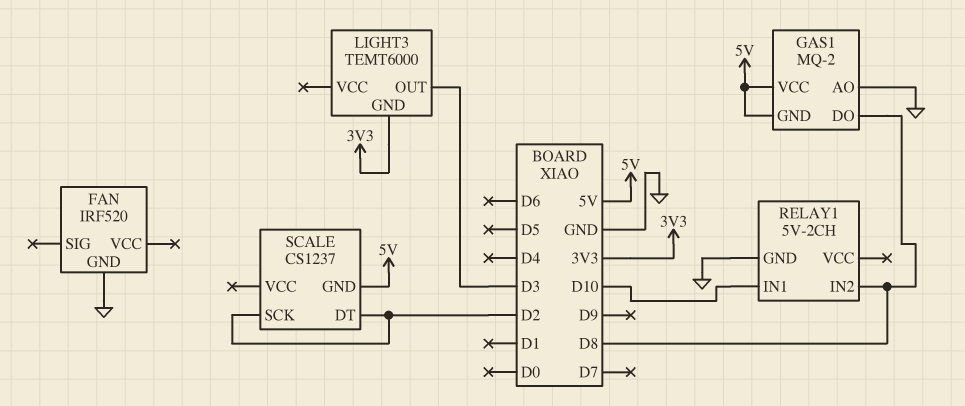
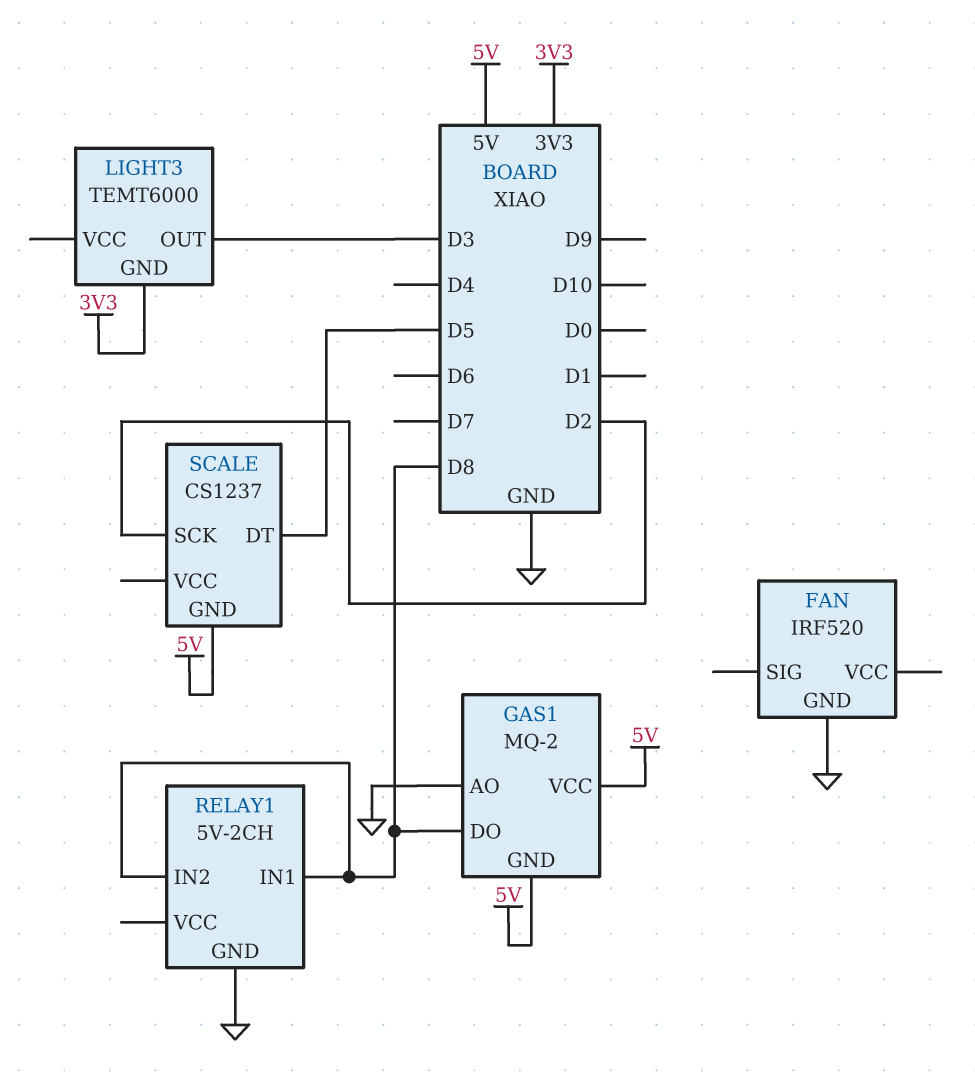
RELAY1 pin IN1: D10 -> D8
SCALE pin DT: D2 -> D5

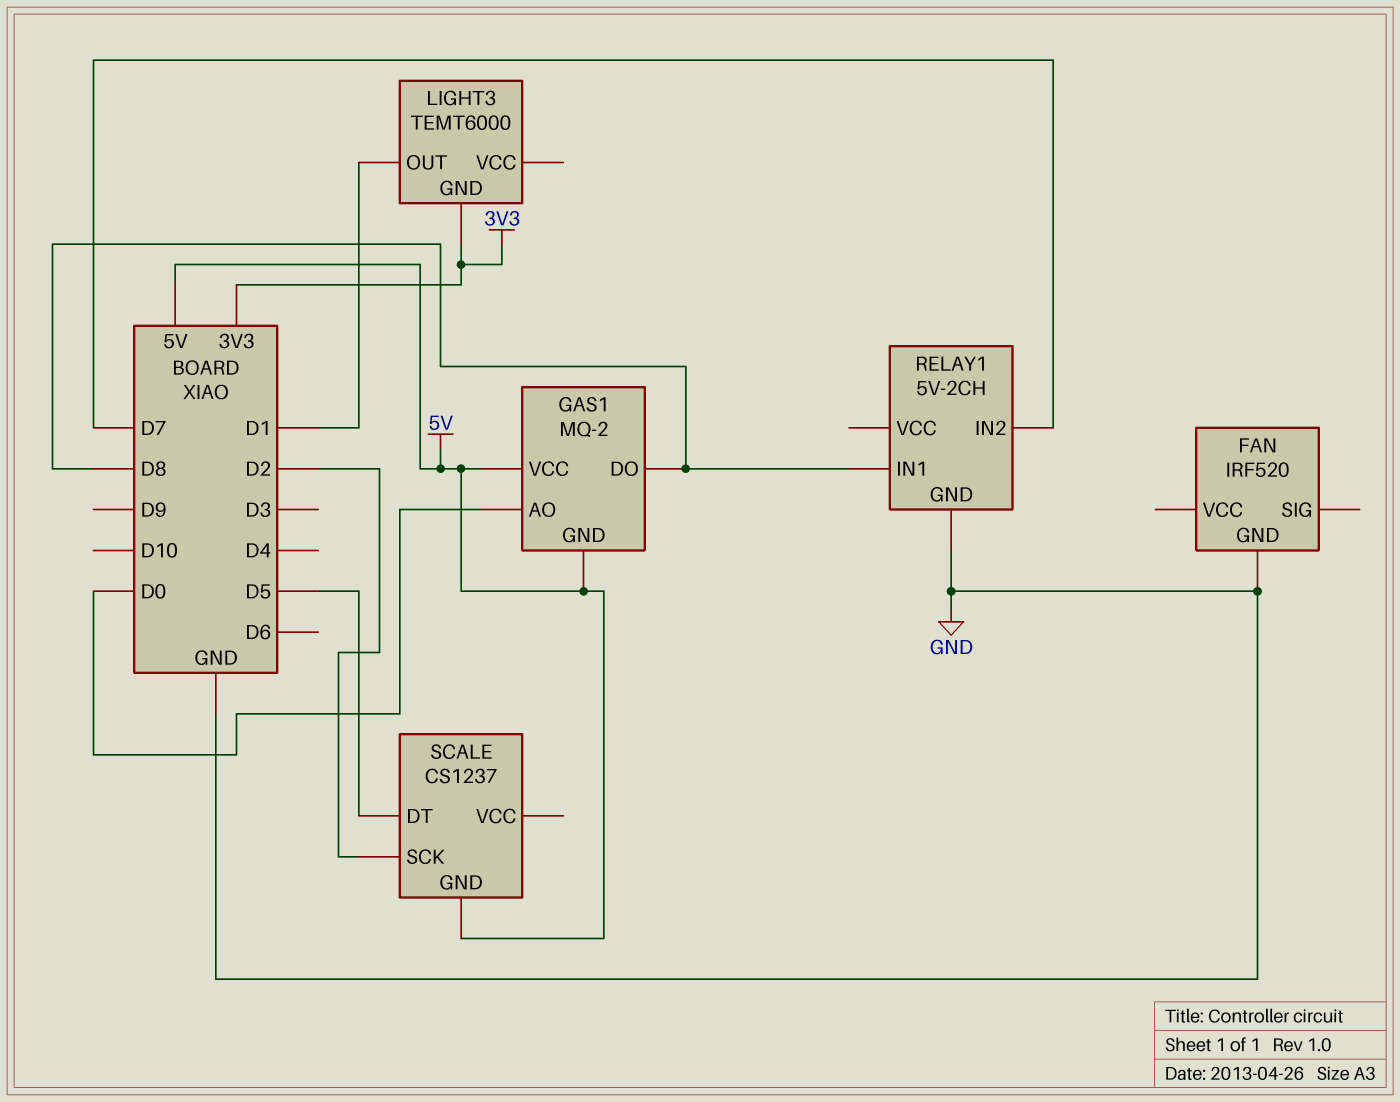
GAS1 pin AO: GND -> D0
LIGHT3 pin OUT: D3 -> D1
RELAY1 pin IN2: D8 -> D7

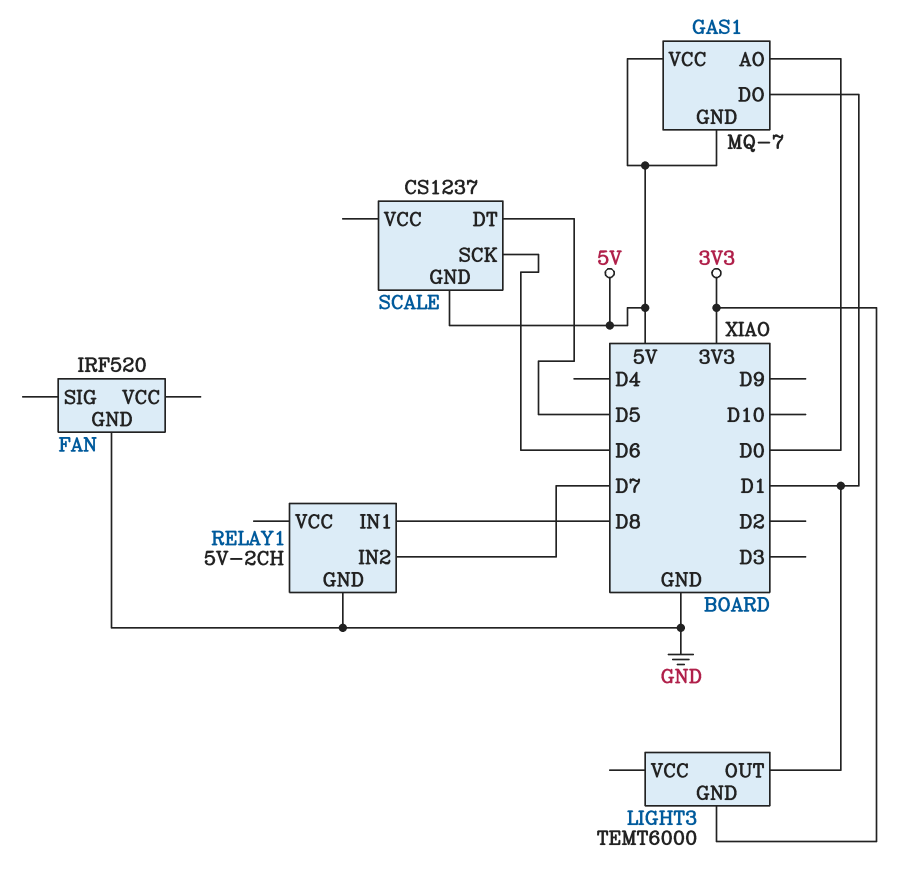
GAS1: MQ-2 -> MQ-7
GAS1 pin DO: D8 -> D1
SCALE pin SCK: D2 -> D6

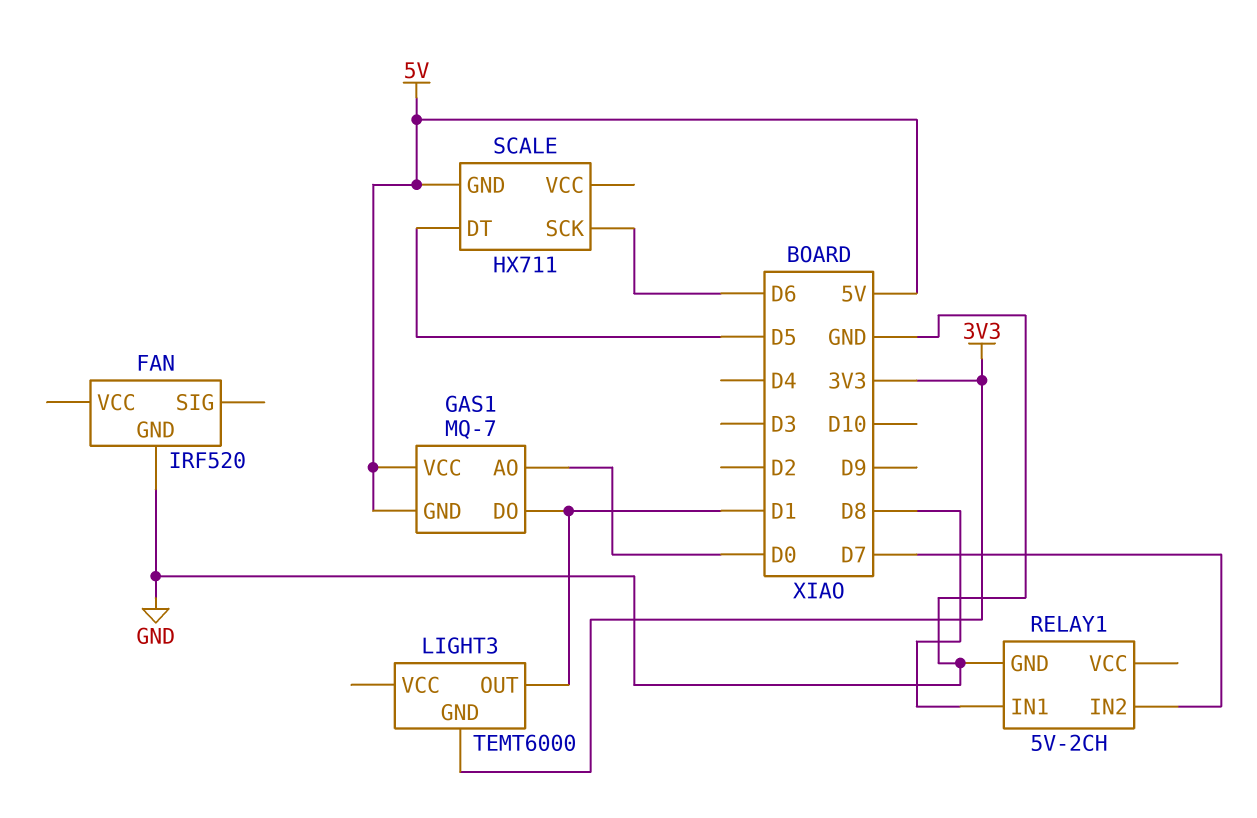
SCALE: CS1237 -> HX711

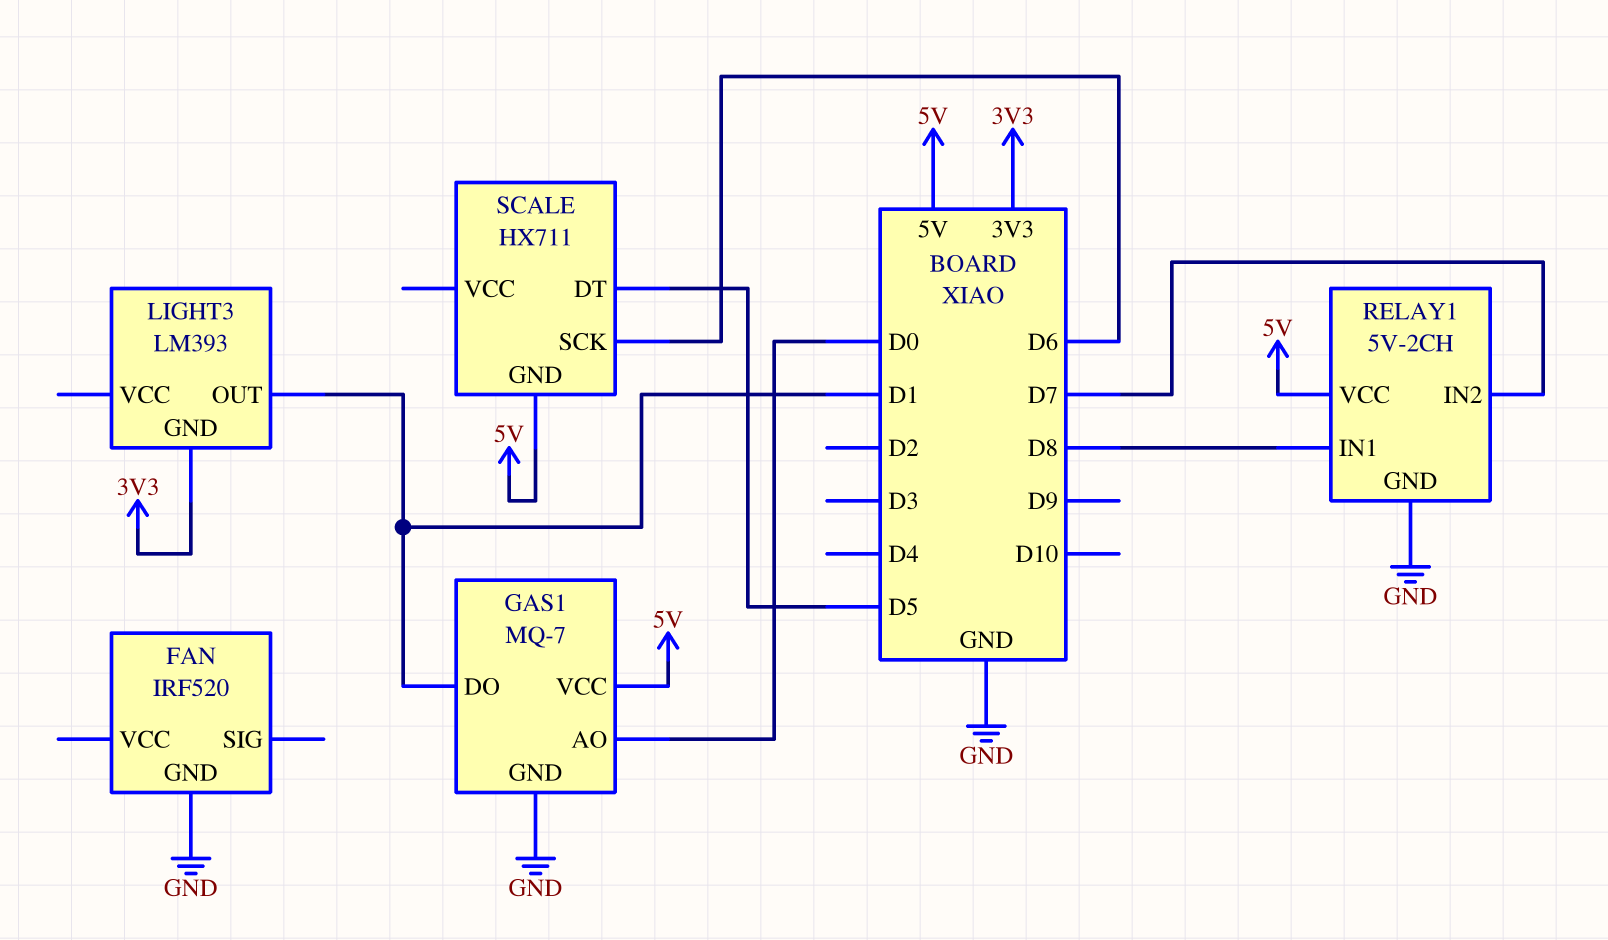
GAS1 pin GND: 5V -> GND
LIGHT3: TEMT6000 -> LM393
RELAY1 pin VCC: none -> 5V

